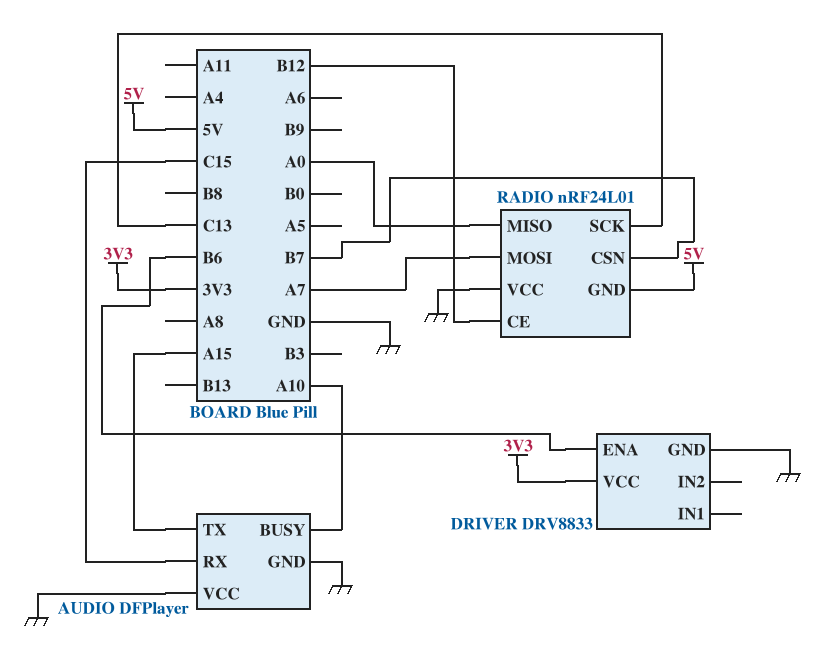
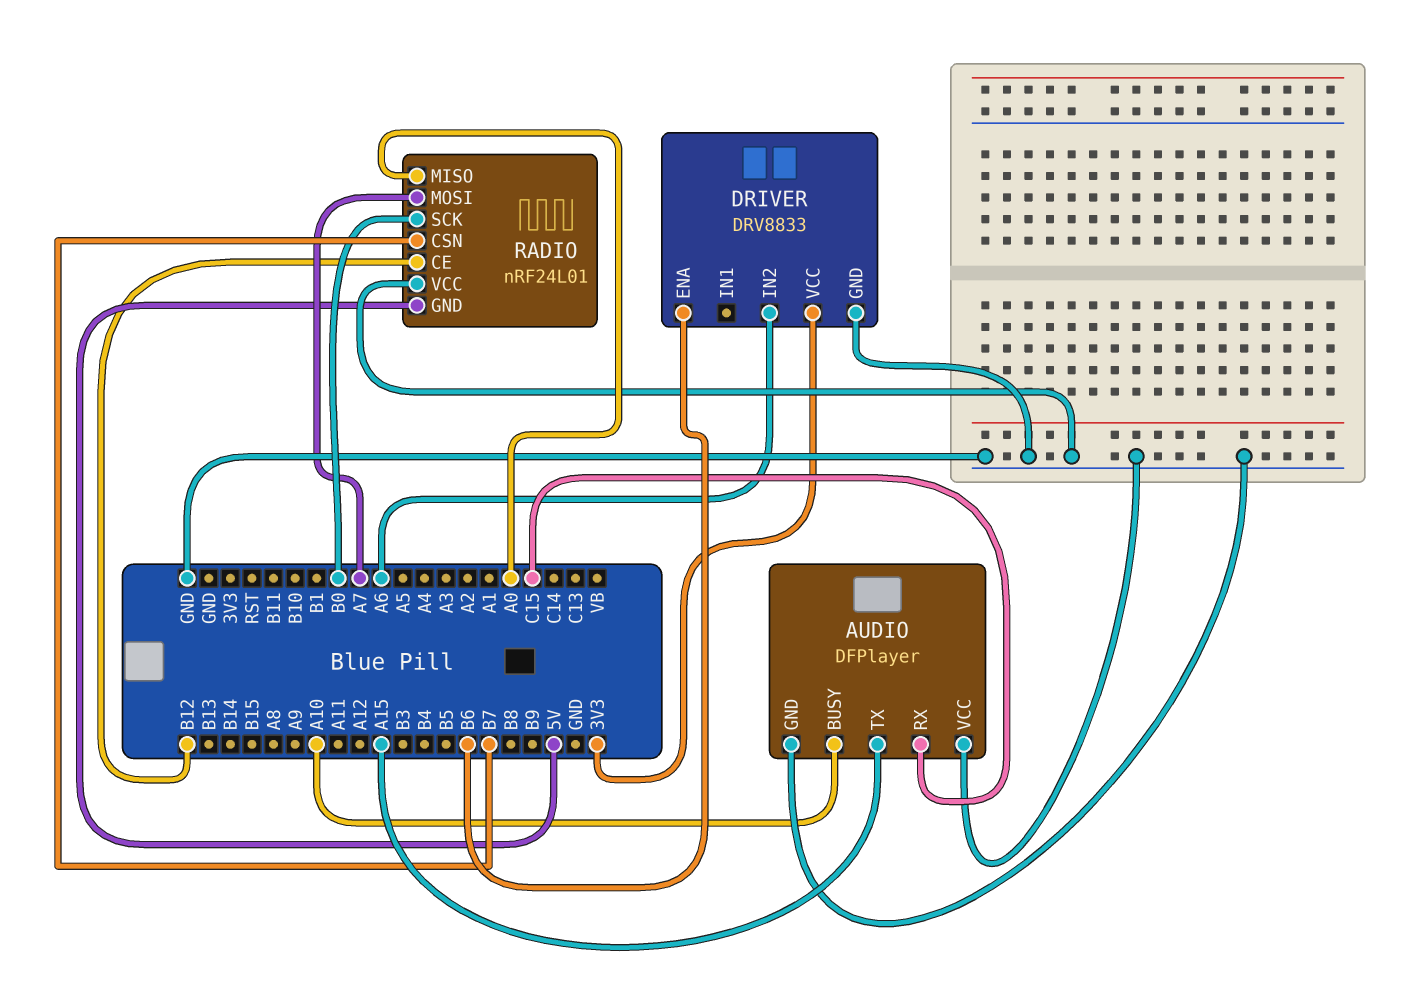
DRIVER pin IN2: none -> A6
RADIO pin SCK: C13 -> B0

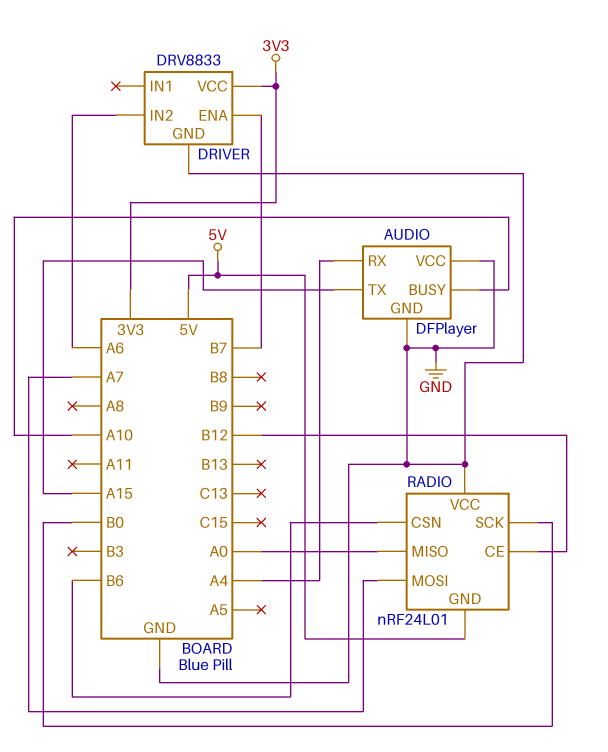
AUDIO pin RX: C15 -> A4
DRIVER pin ENA: B6 -> B7
RADIO pin CSN: B7 -> B6

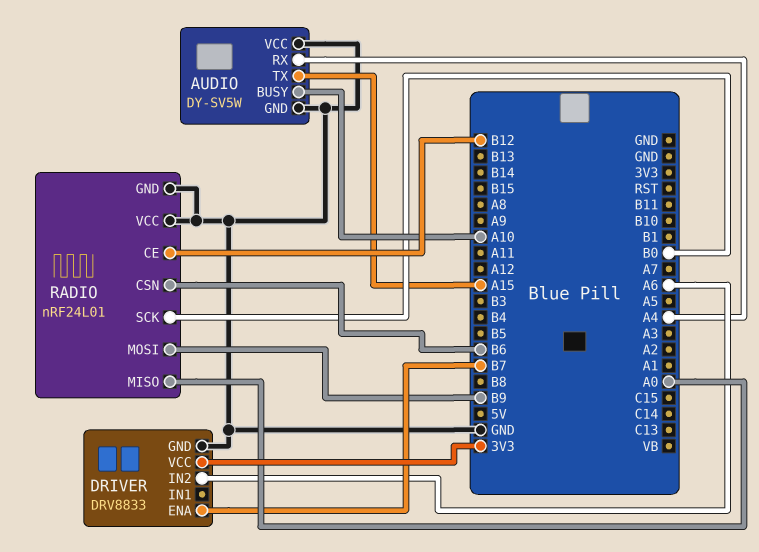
AUDIO: DFPlayer -> DY-SV5W
RADIO pin GND: 5V -> GND
RADIO pin MOSI: A7 -> B9

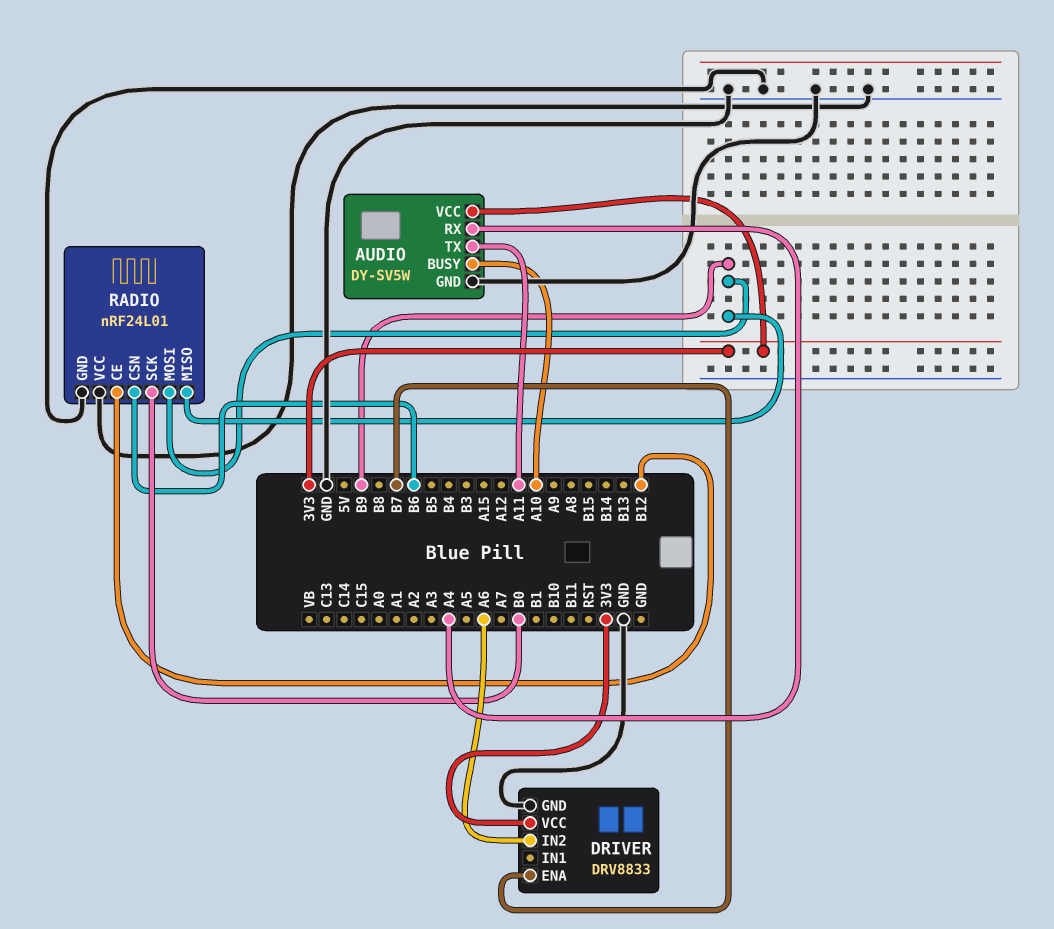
AUDIO pin TX: A15 -> A11
AUDIO pin VCC: GND -> 3V3
RADIO pin MISO: A0 -> B9

